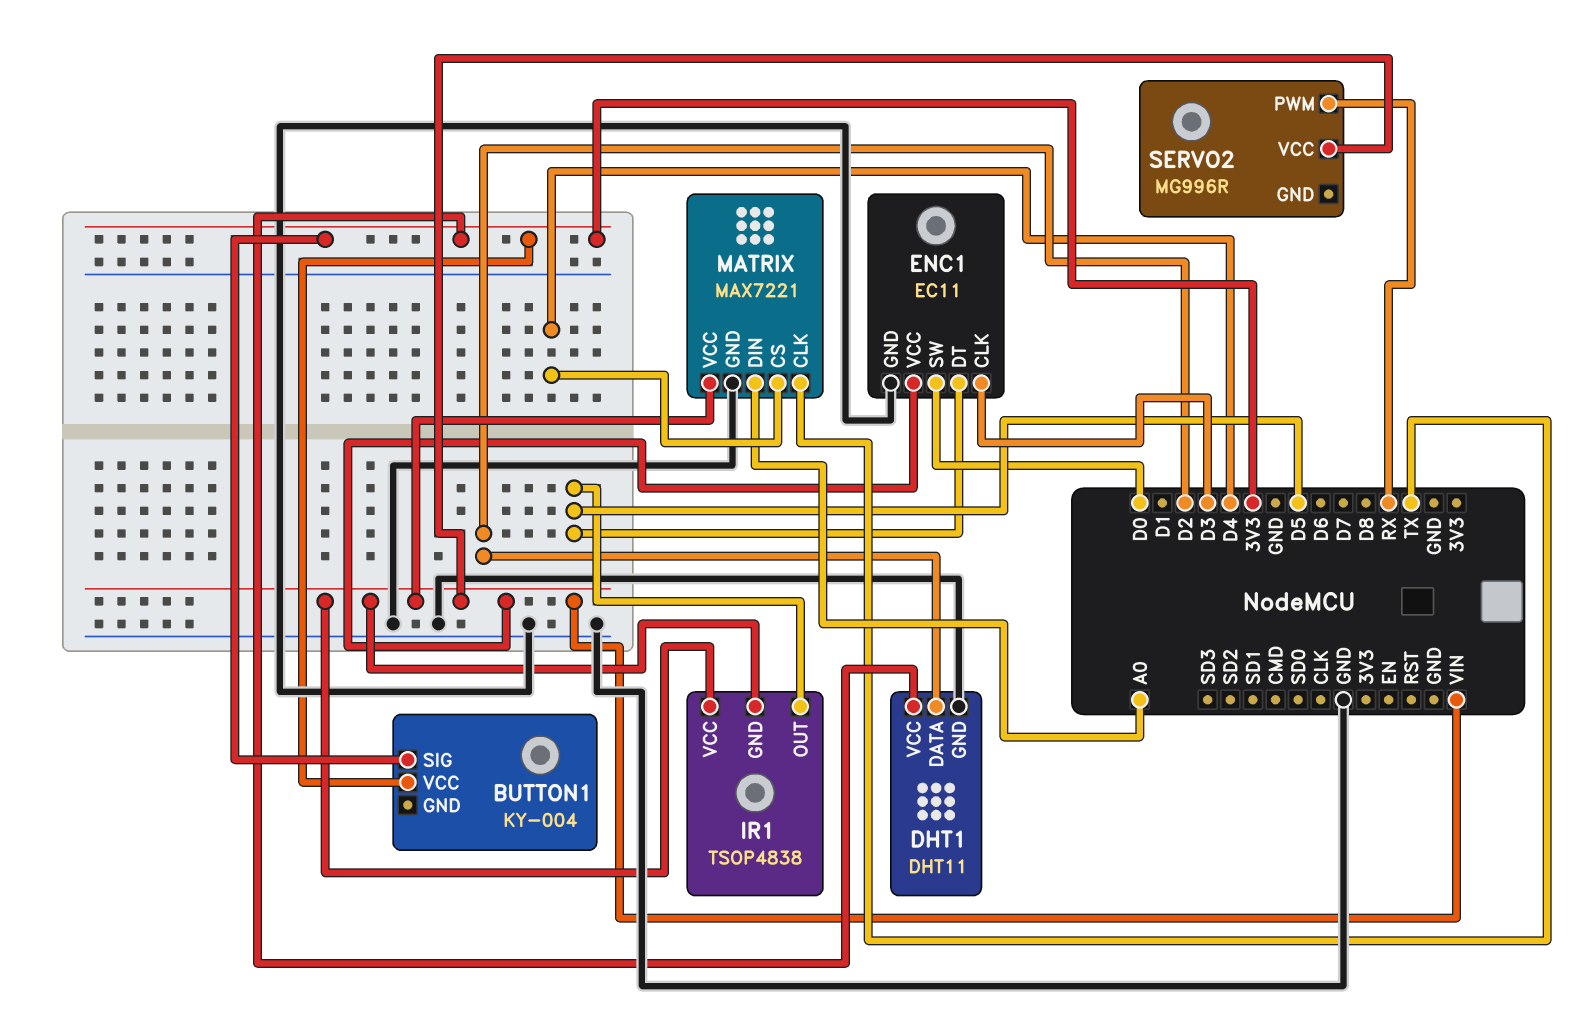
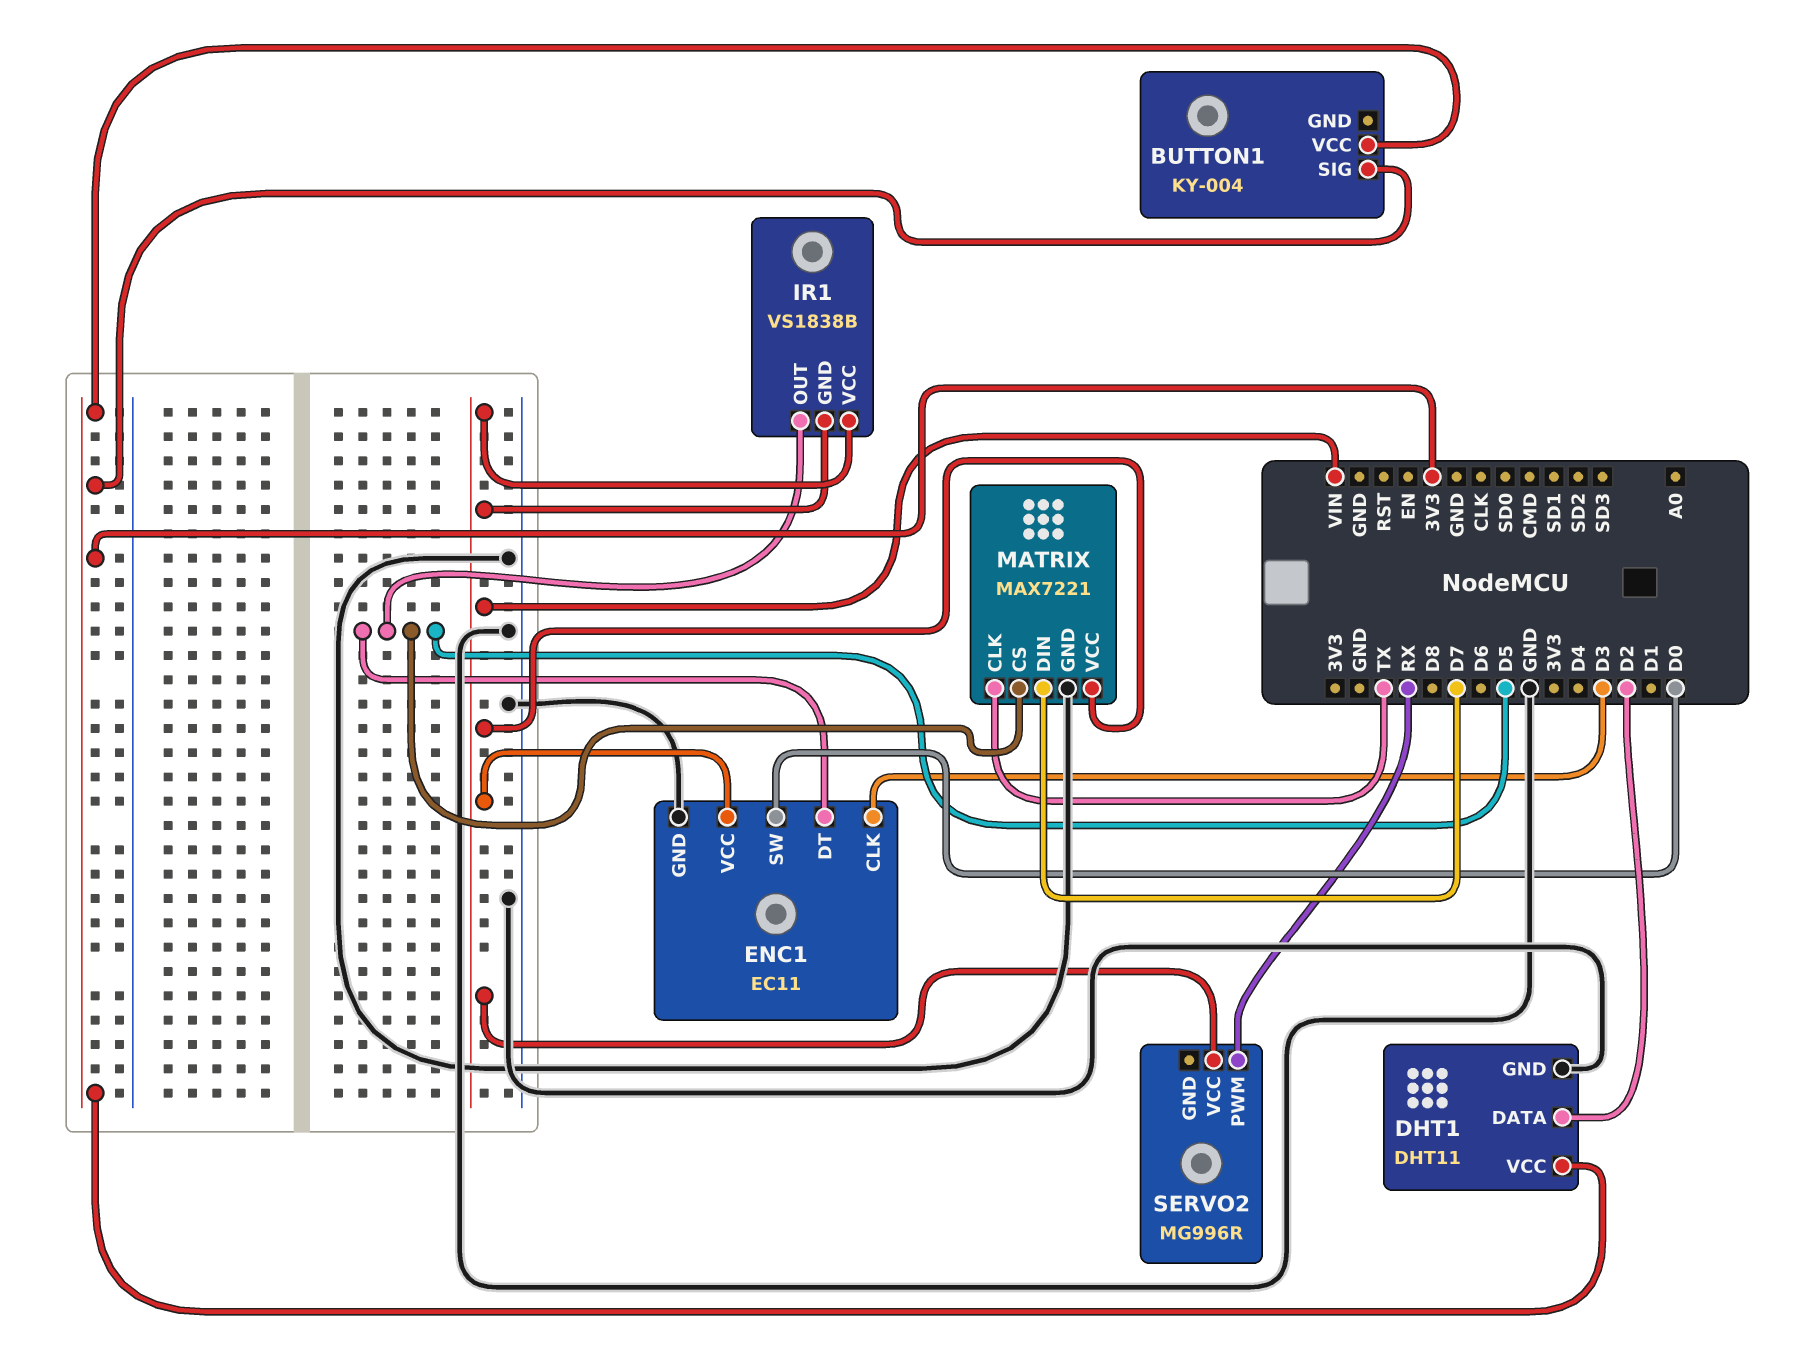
IR1: TSOP4838 -> VS1838B
MATRIX pin CS: D4 -> D5
MATRIX pin DIN: A0 -> D7

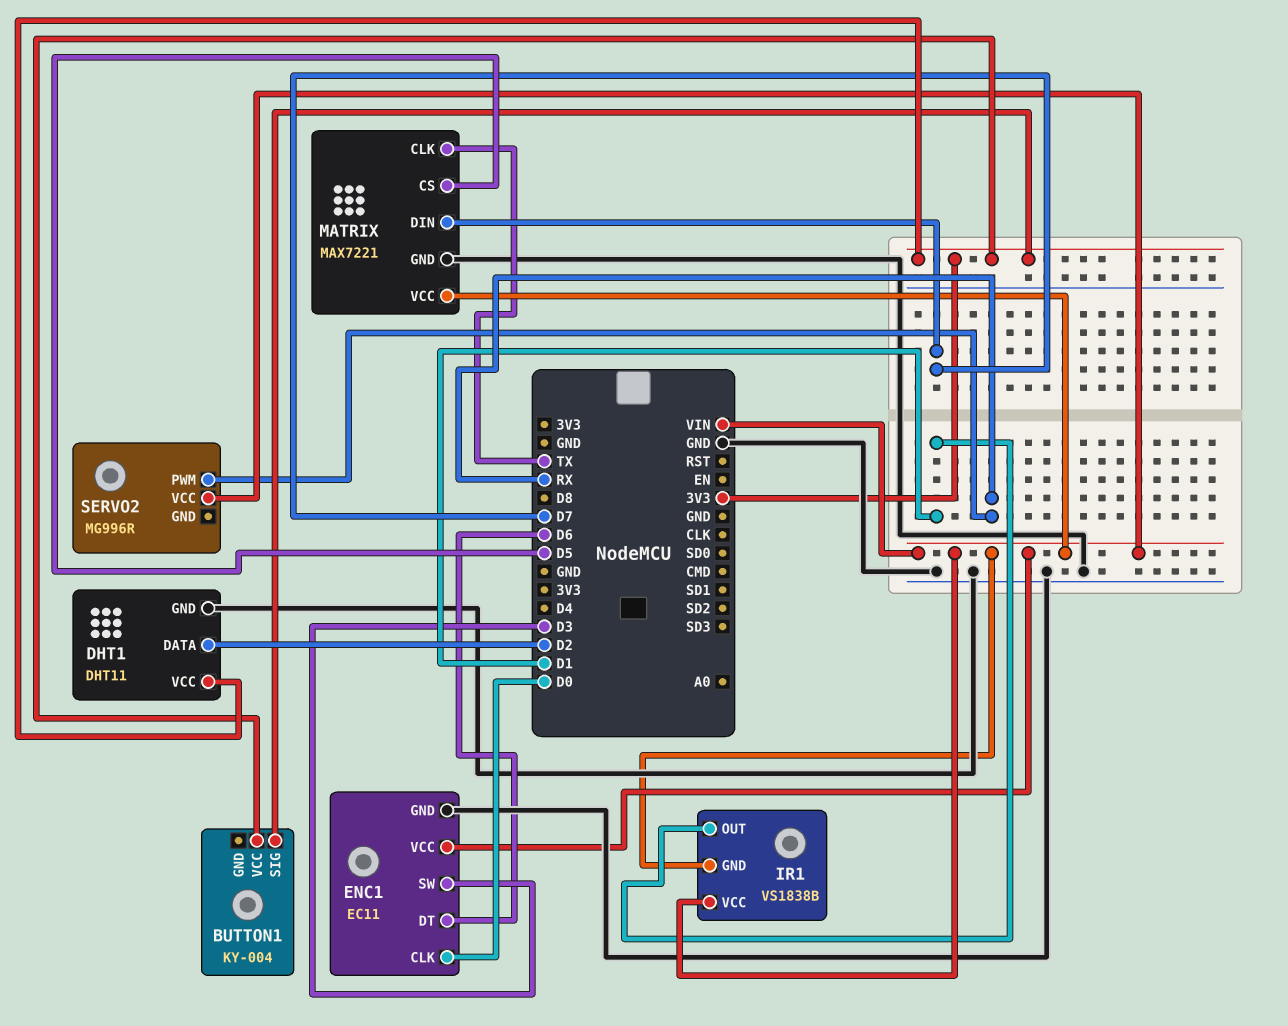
ENC1 pin CLK: D3 -> D0
ENC1 pin DT: D5 -> D6
ENC1 pin SW: D0 -> D3
IR1 pin OUT: D5 -> D1

